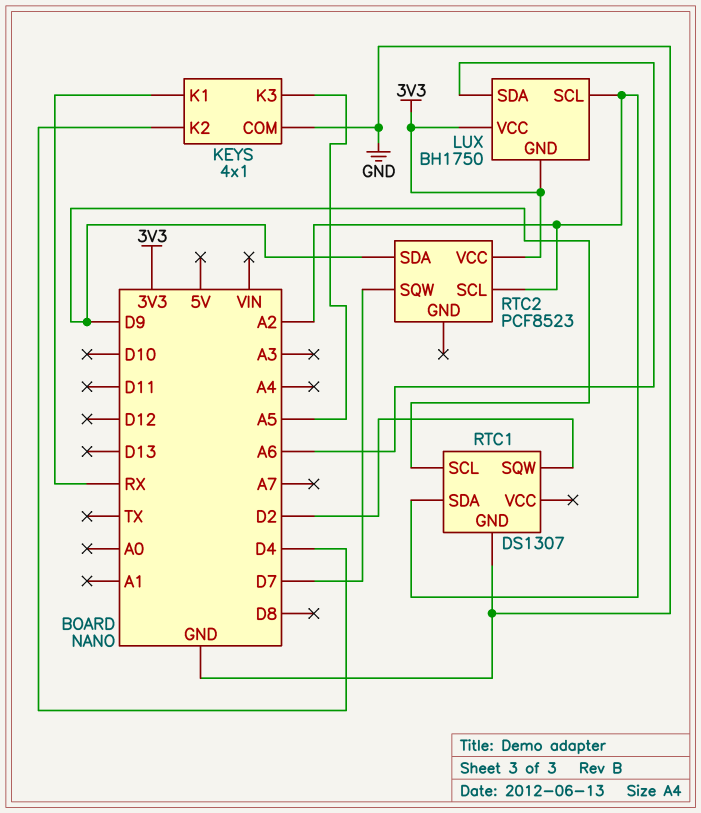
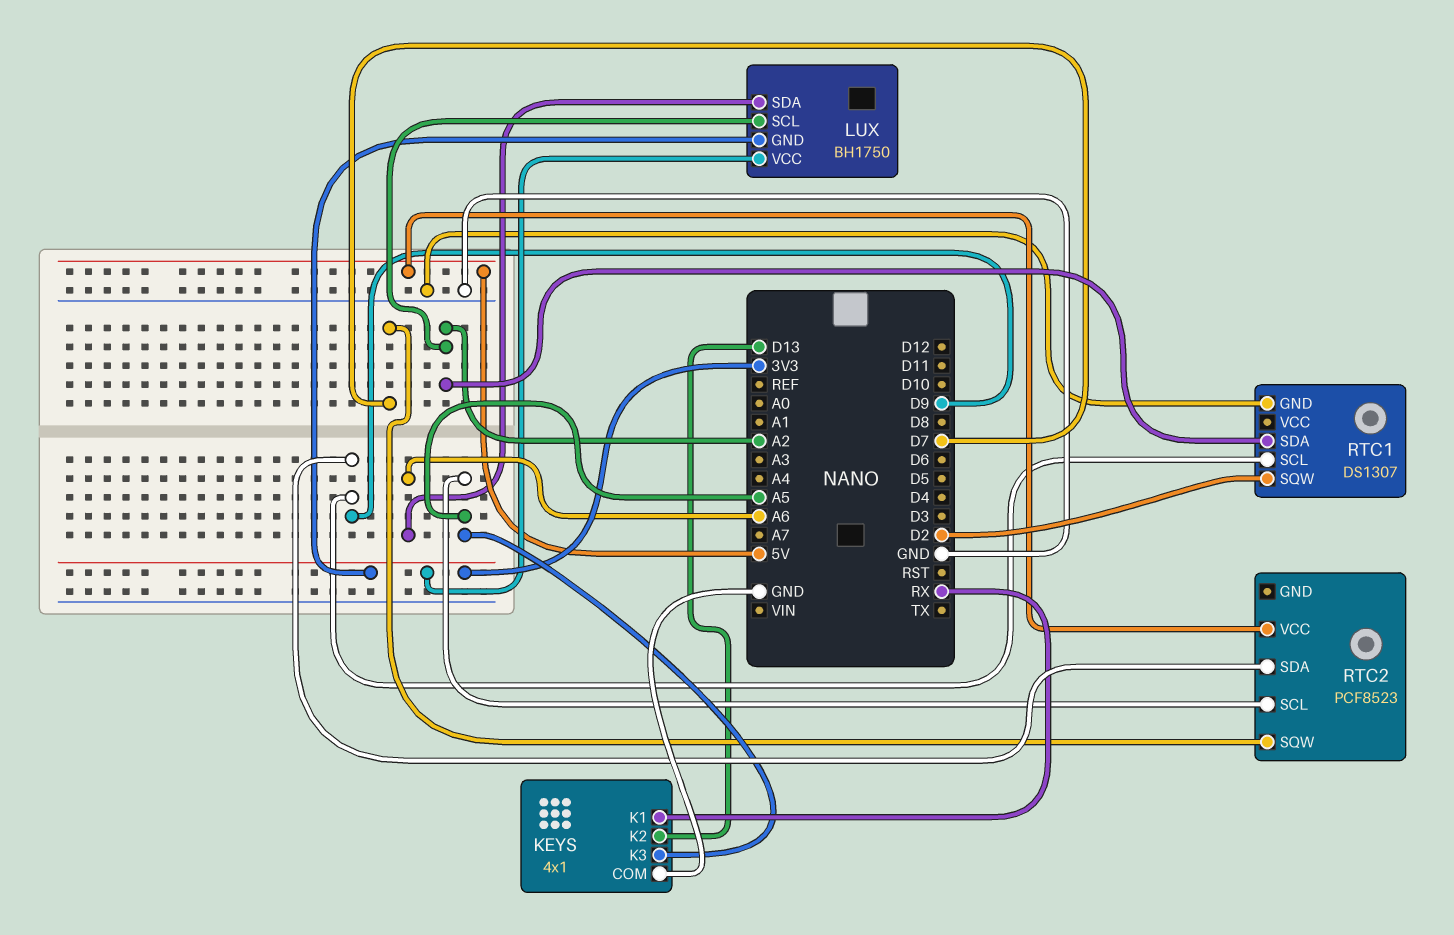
KEYS pin K2: D4 -> D13
RTC2 pin SCL: A2 -> A5
RTC2 pin VCC: 3V3 -> 5V

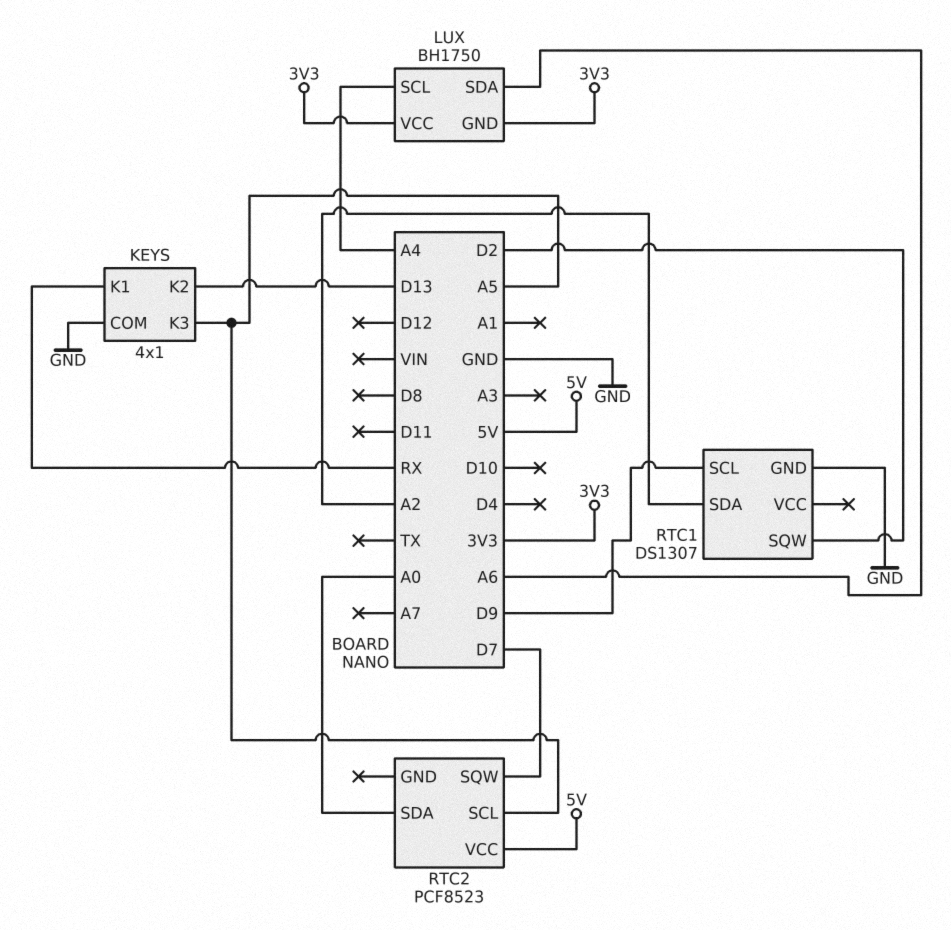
LUX pin SCL: A2 -> A4
RTC2 pin SDA: D9 -> A0

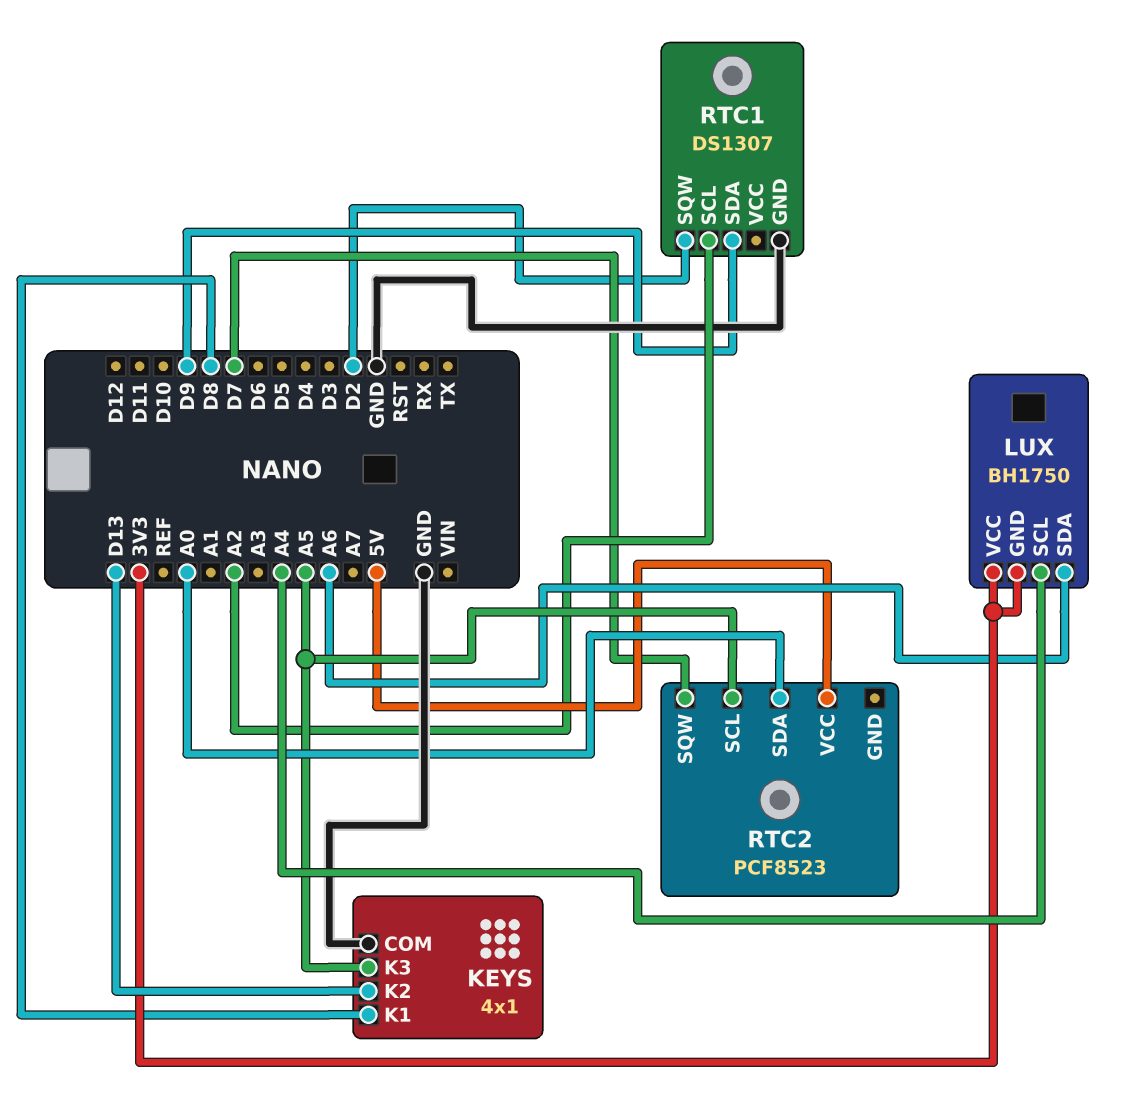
KEYS pin K1: RX -> D8
RTC1 pin SCL: D9 -> A2
RTC1 pin SDA: A2 -> D9

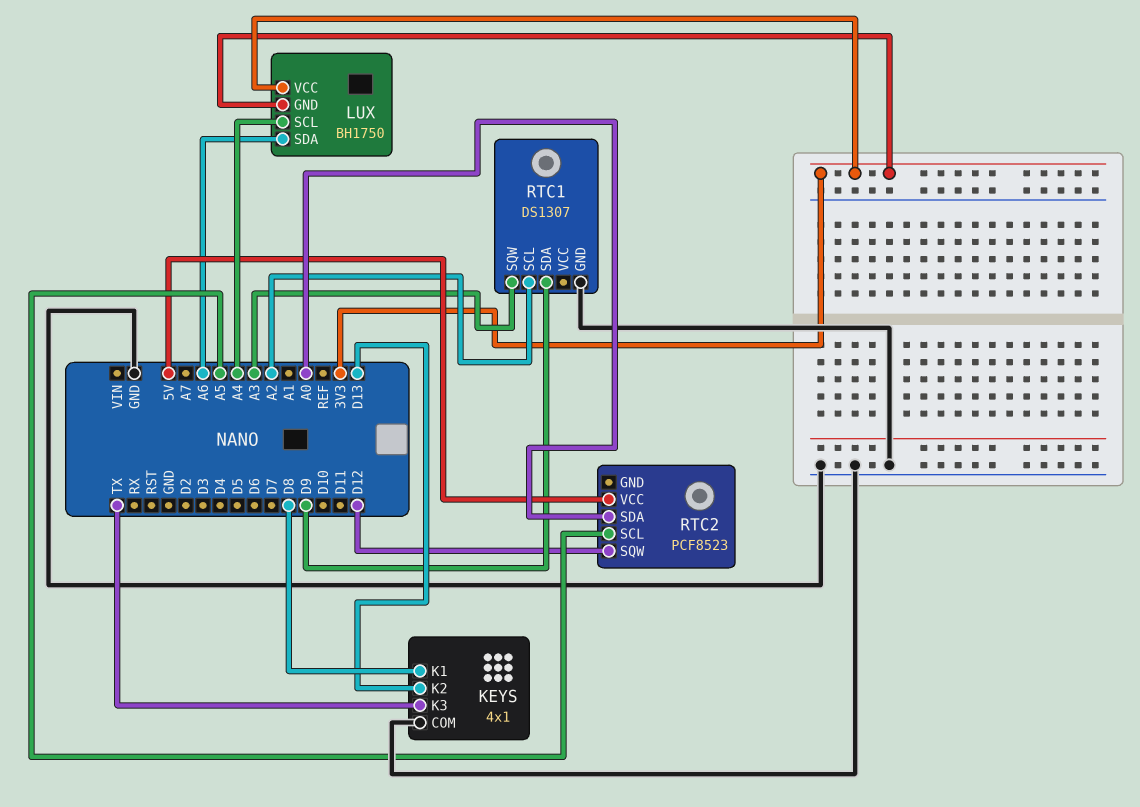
KEYS pin K3: A5 -> TX
RTC1 pin SQW: D2 -> A3
RTC2 pin SQW: D7 -> D12

